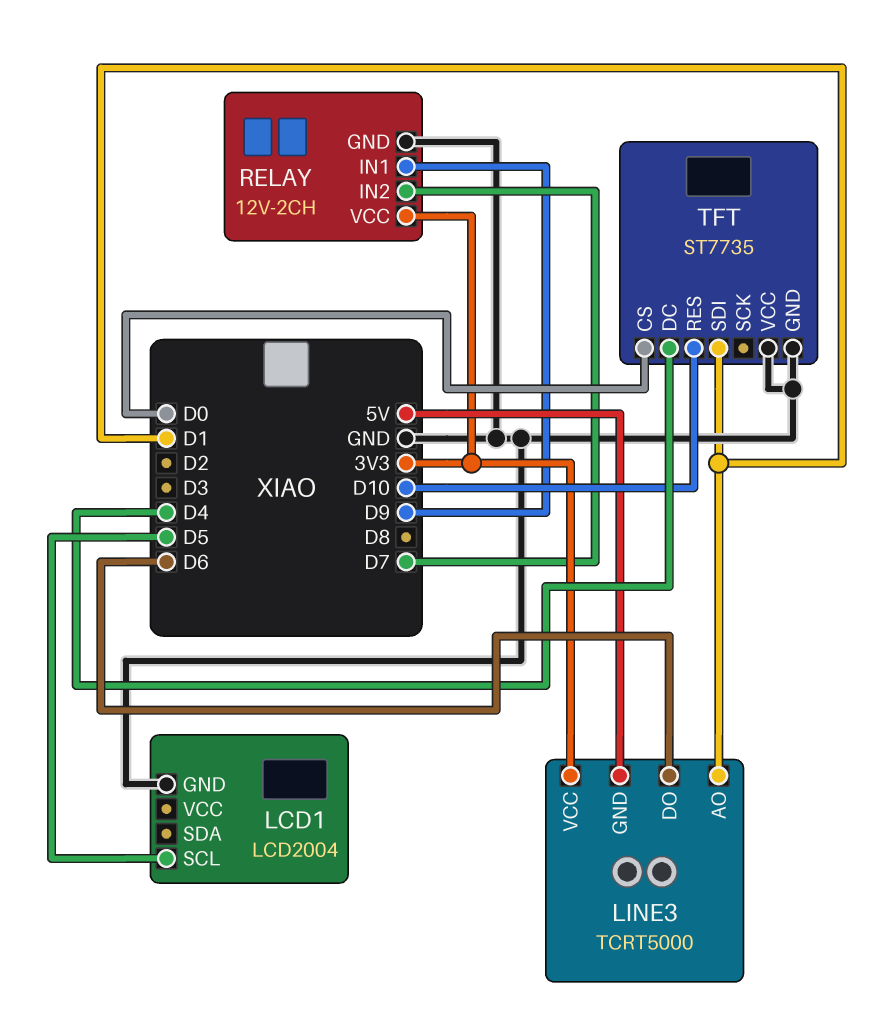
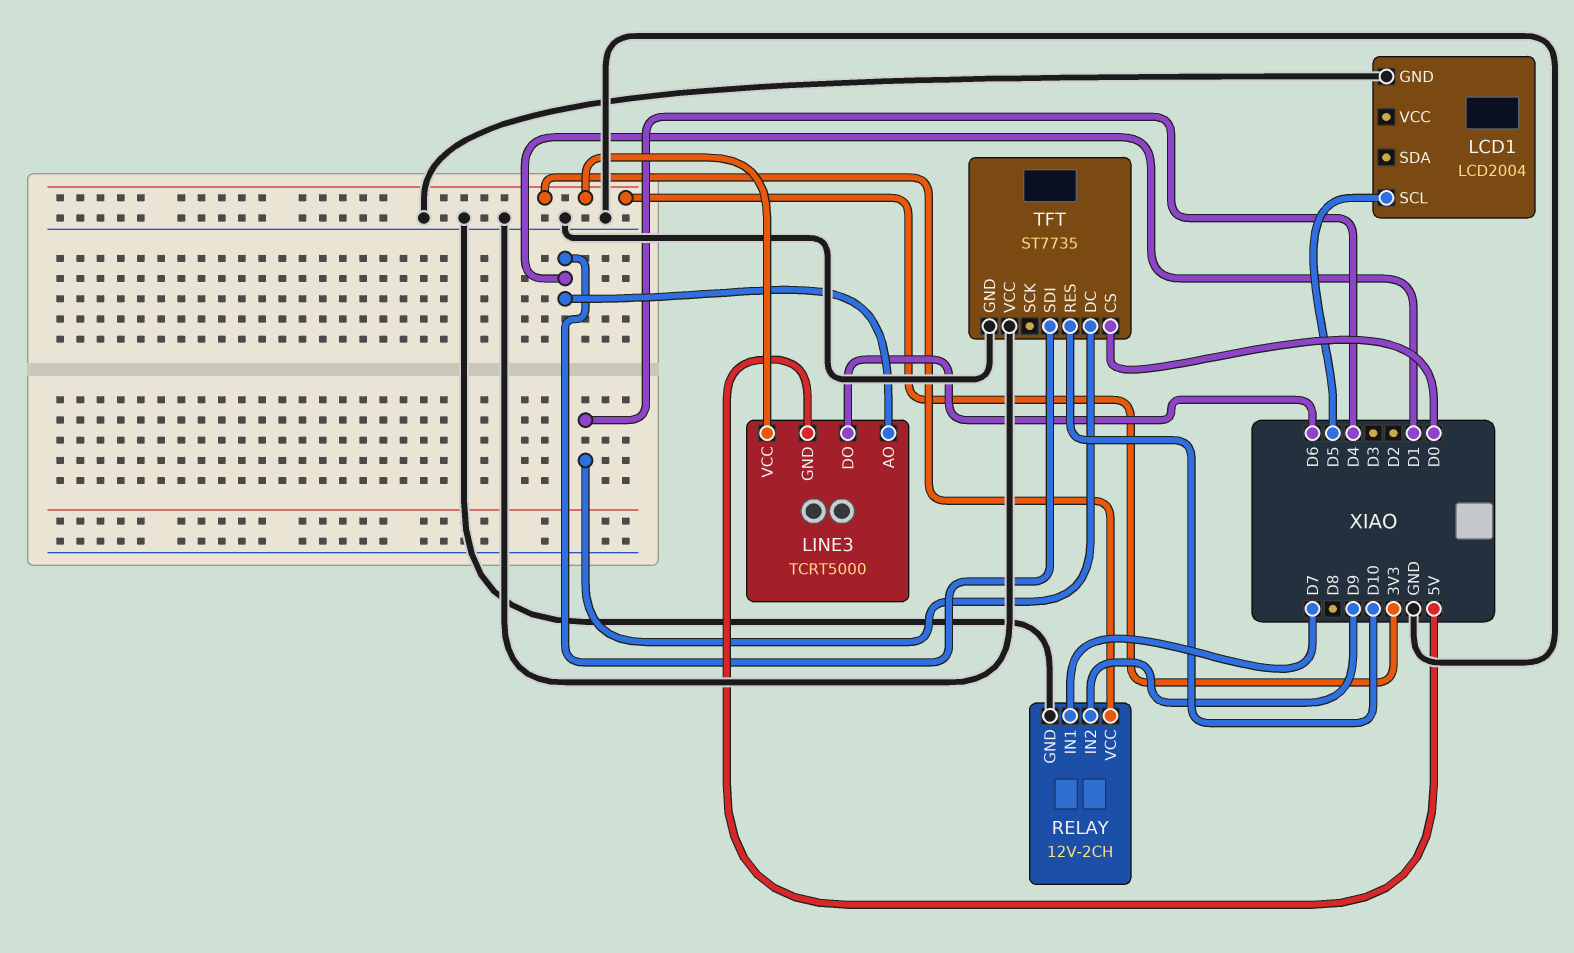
RELAY pin IN1: D9 -> D7
RELAY pin IN2: D7 -> D9

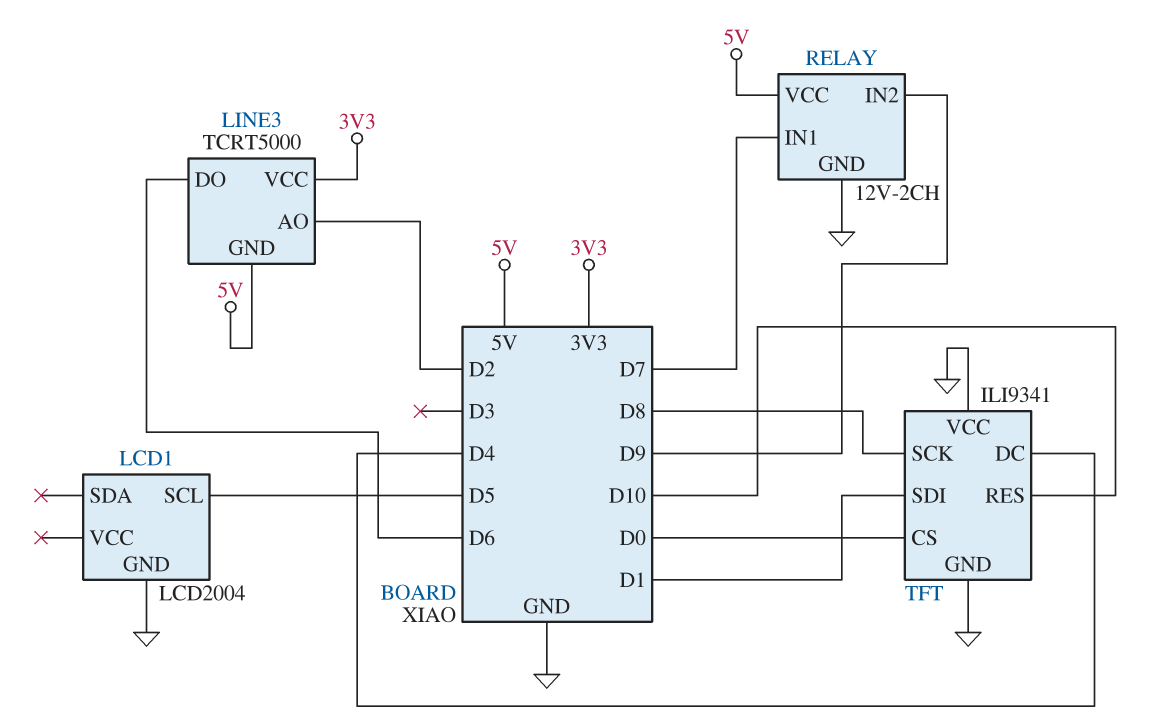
LINE3 pin AO: D1 -> D2
RELAY pin VCC: 3V3 -> 5V
TFT: ST7735 -> ILI9341
TFT pin SCK: none -> D8

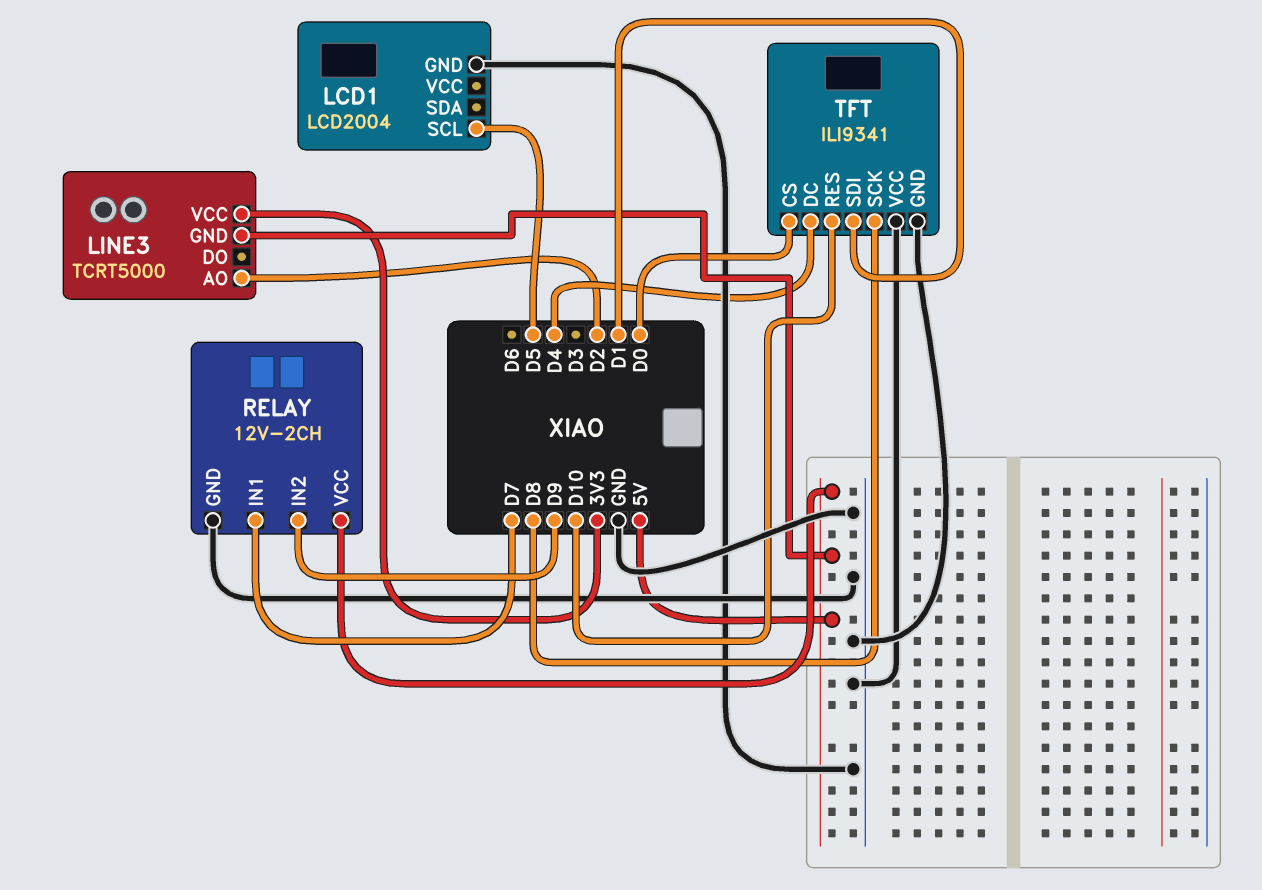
LINE3 pin DO: D6 -> none

